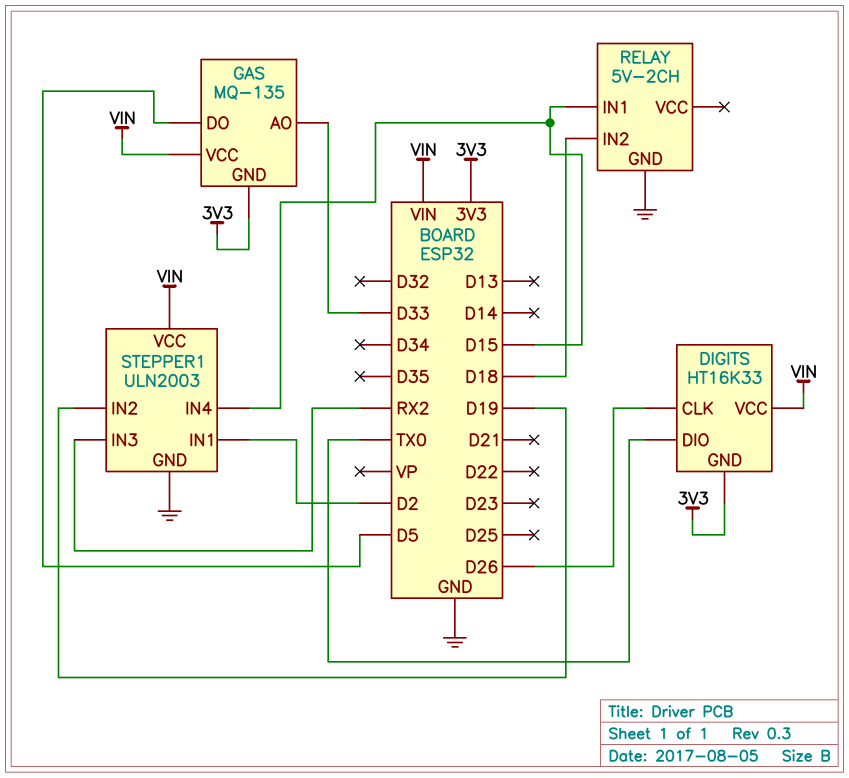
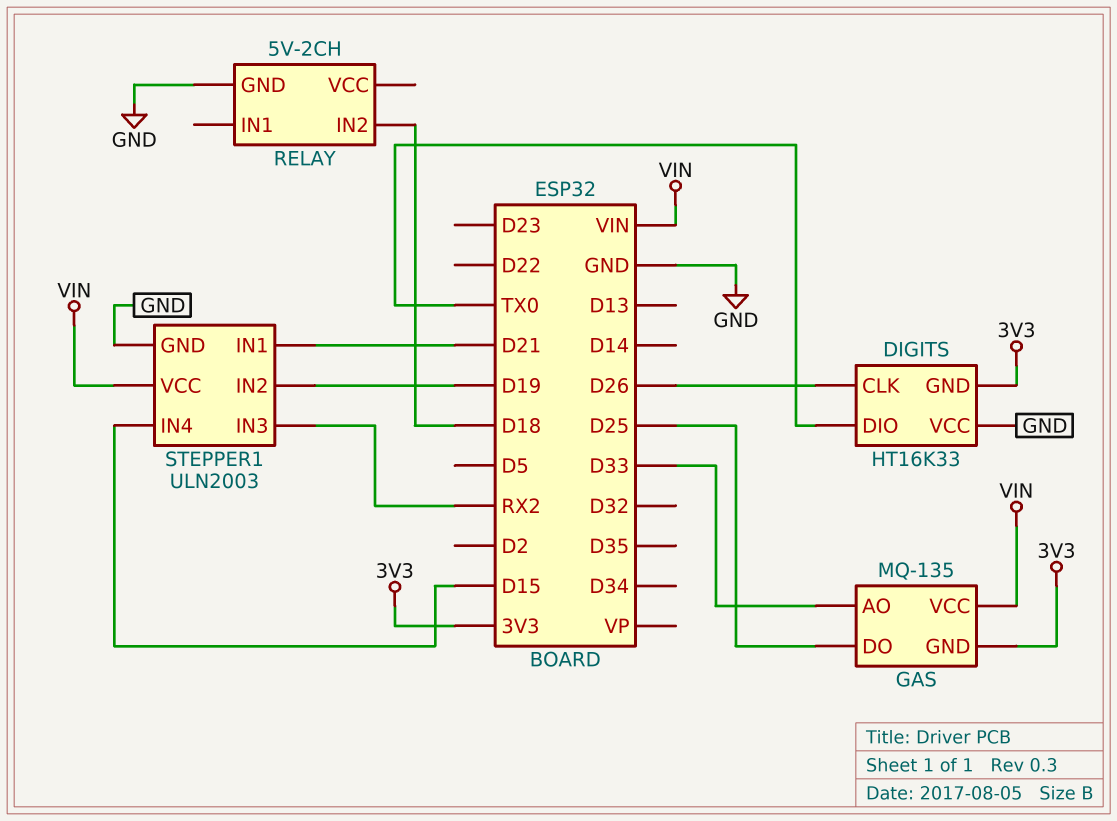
DIGITS pin VCC: VIN -> GND
GAS pin DO: D5 -> D25
RELAY pin IN1: D15 -> none
STEPPER1 pin IN1: D2 -> D21

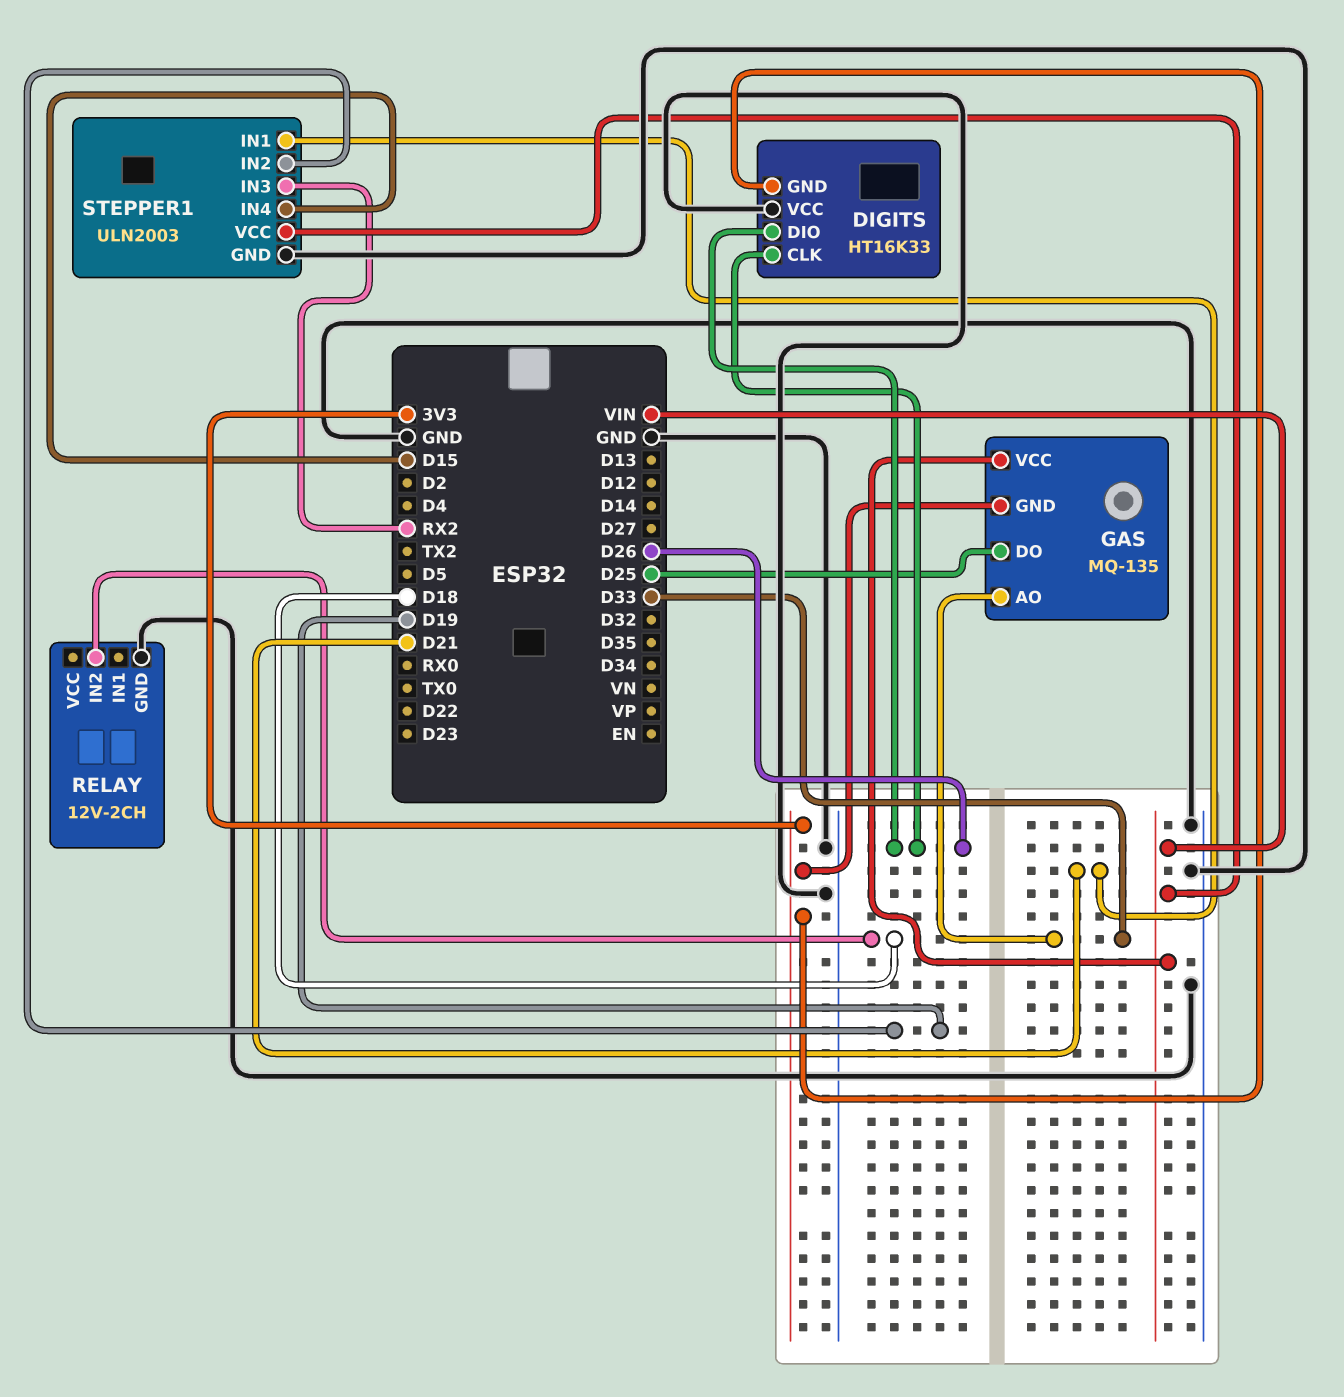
DIGITS pin DIO: TX0 -> D26
RELAY: 5V-2CH -> 12V-2CH

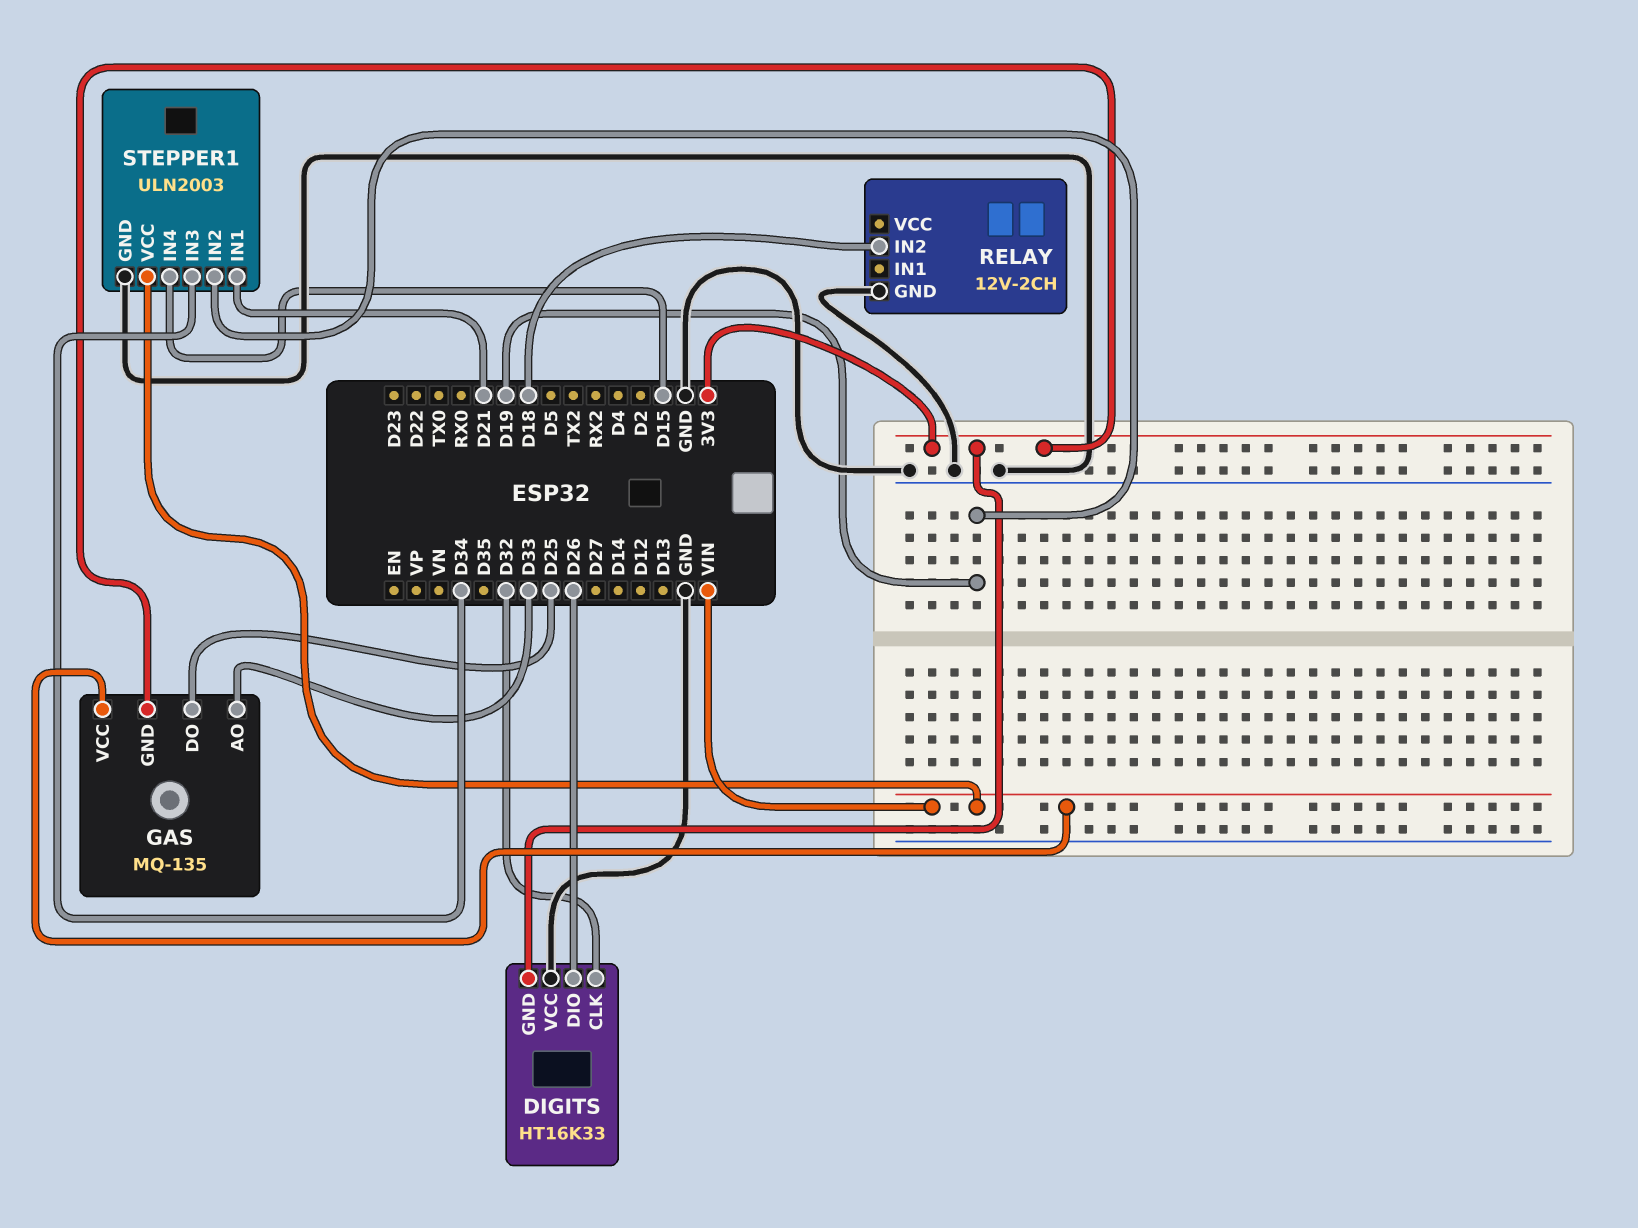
DIGITS pin CLK: D26 -> D32
STEPPER1 pin IN3: RX2 -> D34

